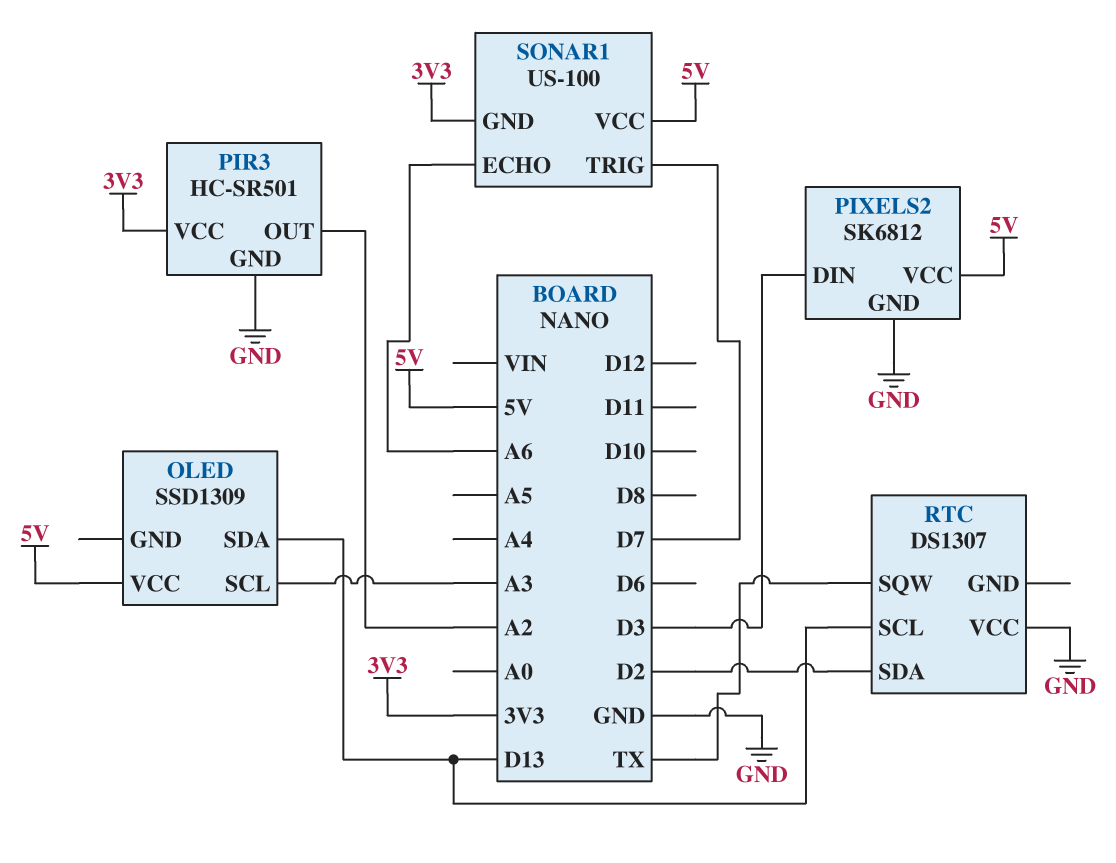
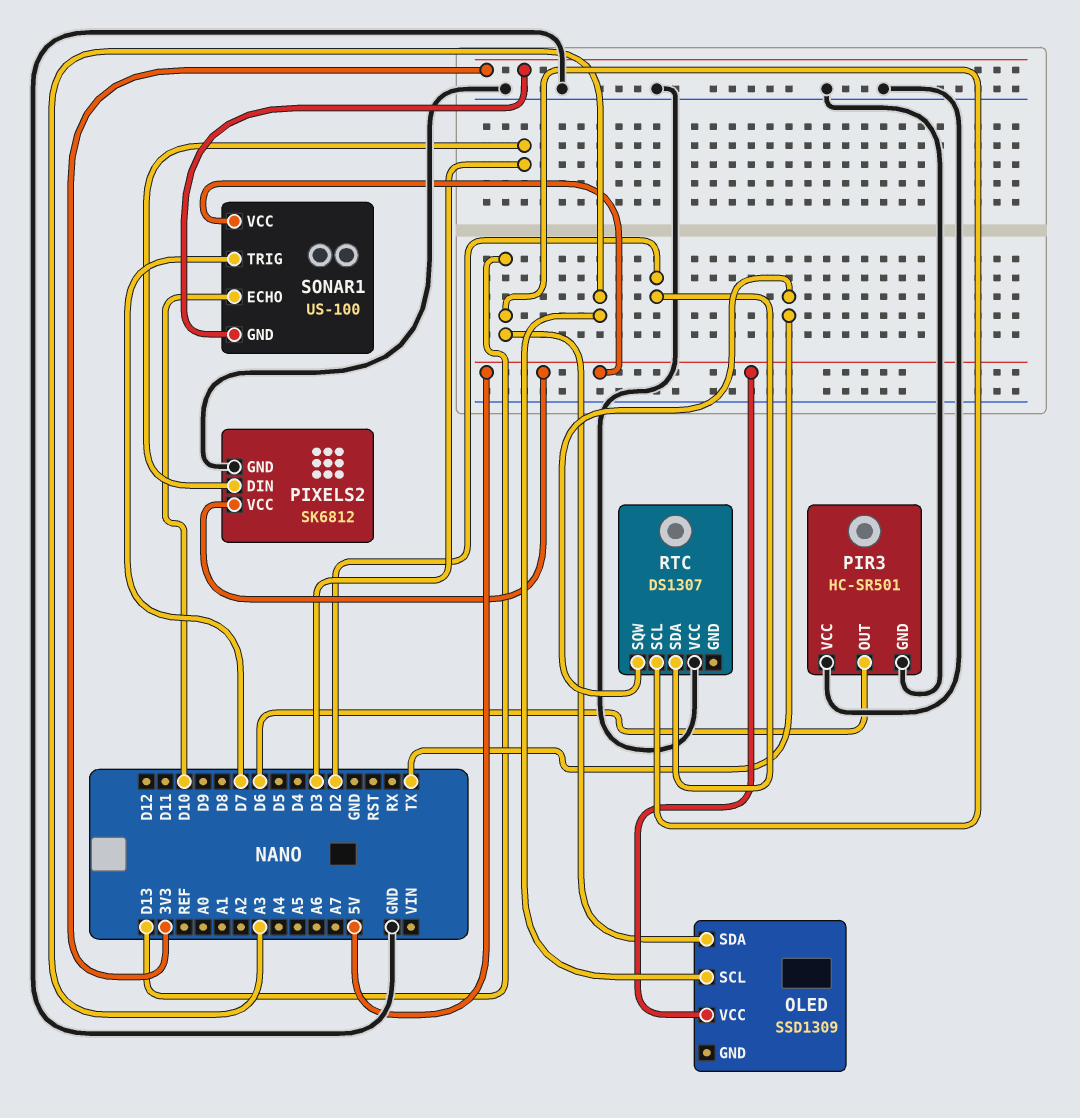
PIR3 pin OUT: A2 -> D6
PIR3 pin VCC: 3V3 -> GND
SONAR1 pin ECHO: A6 -> D10

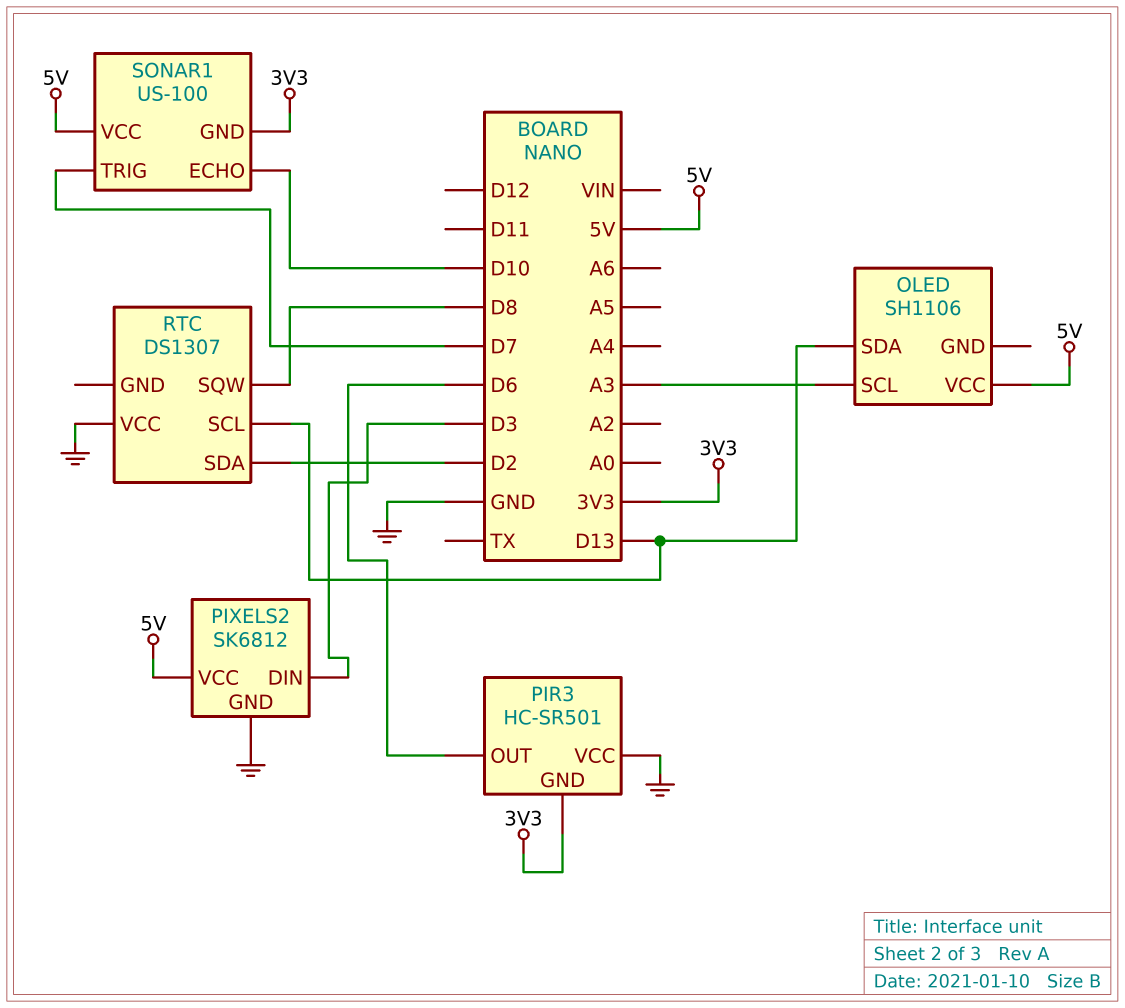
OLED: SSD1309 -> SH1106
PIR3 pin GND: GND -> 3V3
RTC pin SQW: TX -> D8

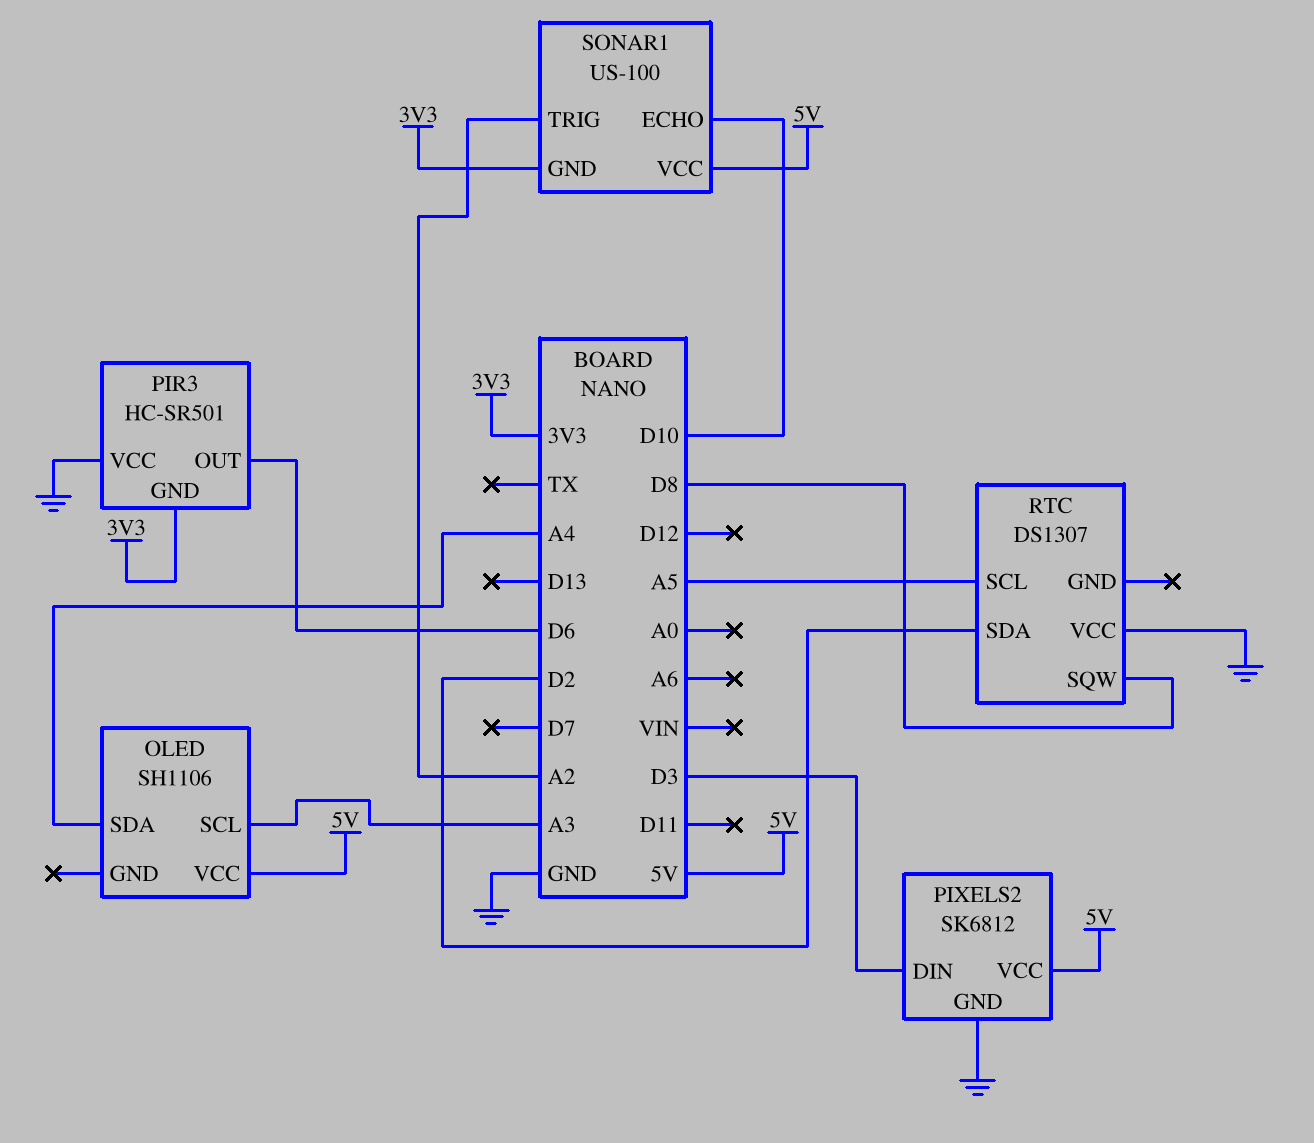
OLED pin SDA: D13 -> A4
RTC pin SCL: D13 -> A5
SONAR1 pin TRIG: D7 -> A2

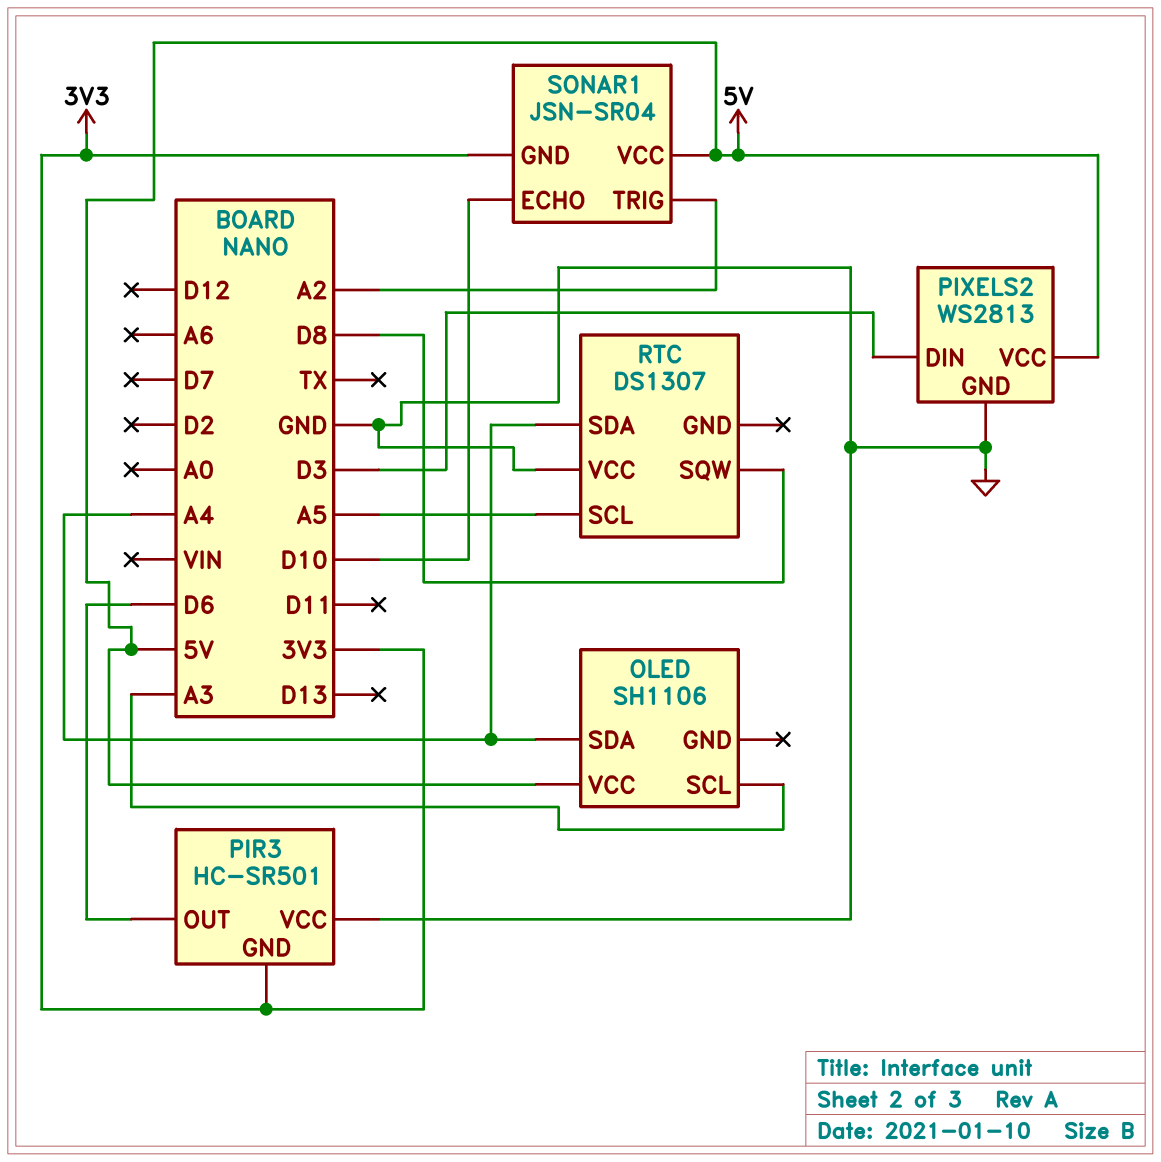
PIXELS2: SK6812 -> WS2813
RTC pin SDA: D2 -> A4
SONAR1: US-100 -> JSN-SR04

